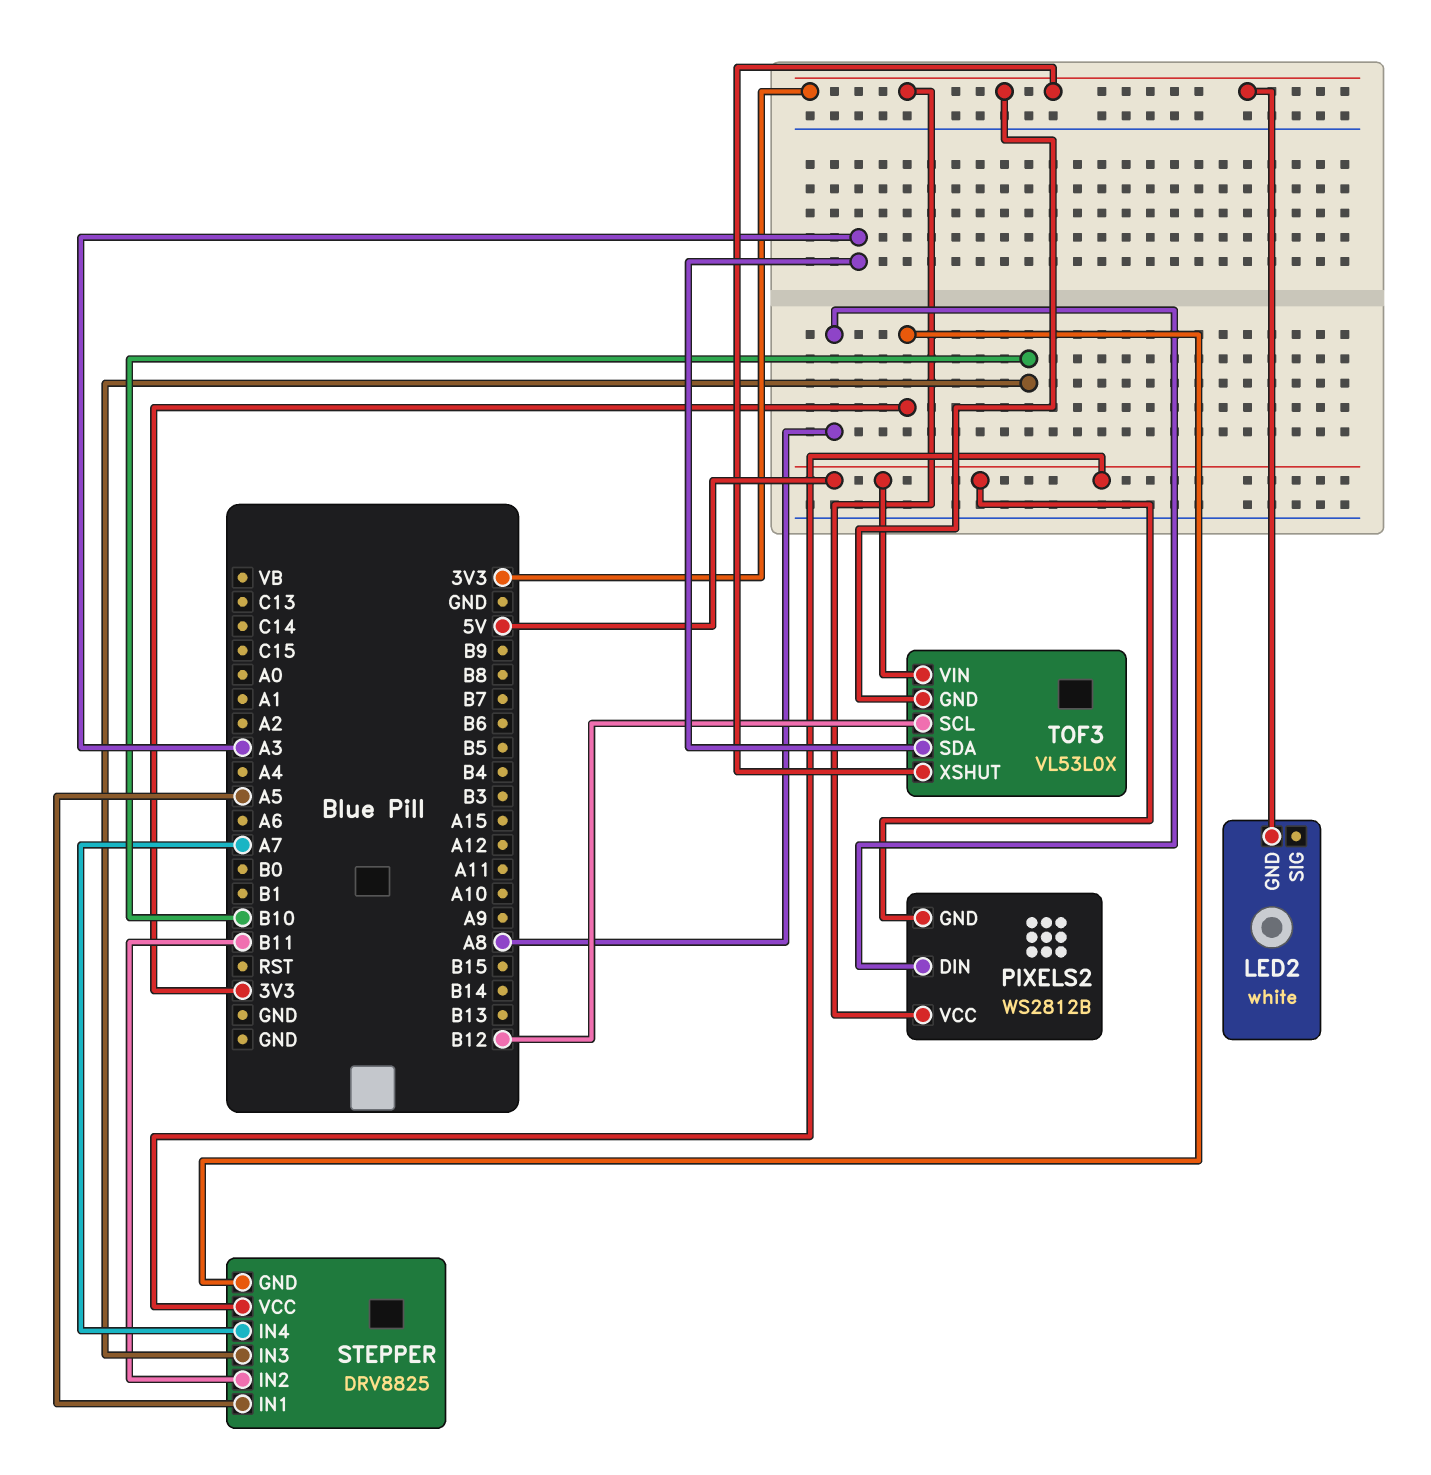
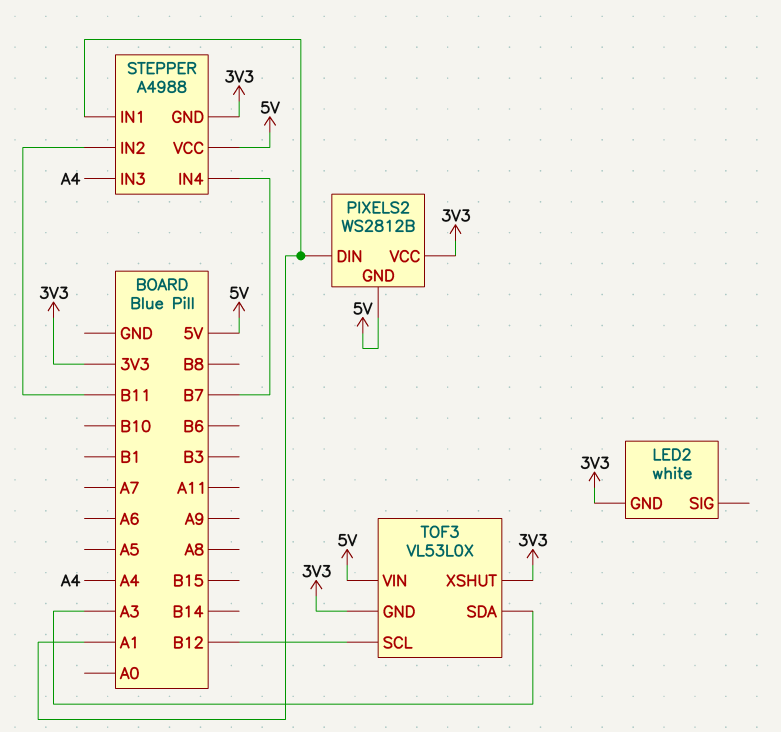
PIXELS2 pin DIN: A8 -> A1
STEPPER: DRV8825 -> A4988
STEPPER pin IN1: A5 -> A1
STEPPER pin IN3: B10 -> A4
STEPPER pin IN4: A7 -> B7

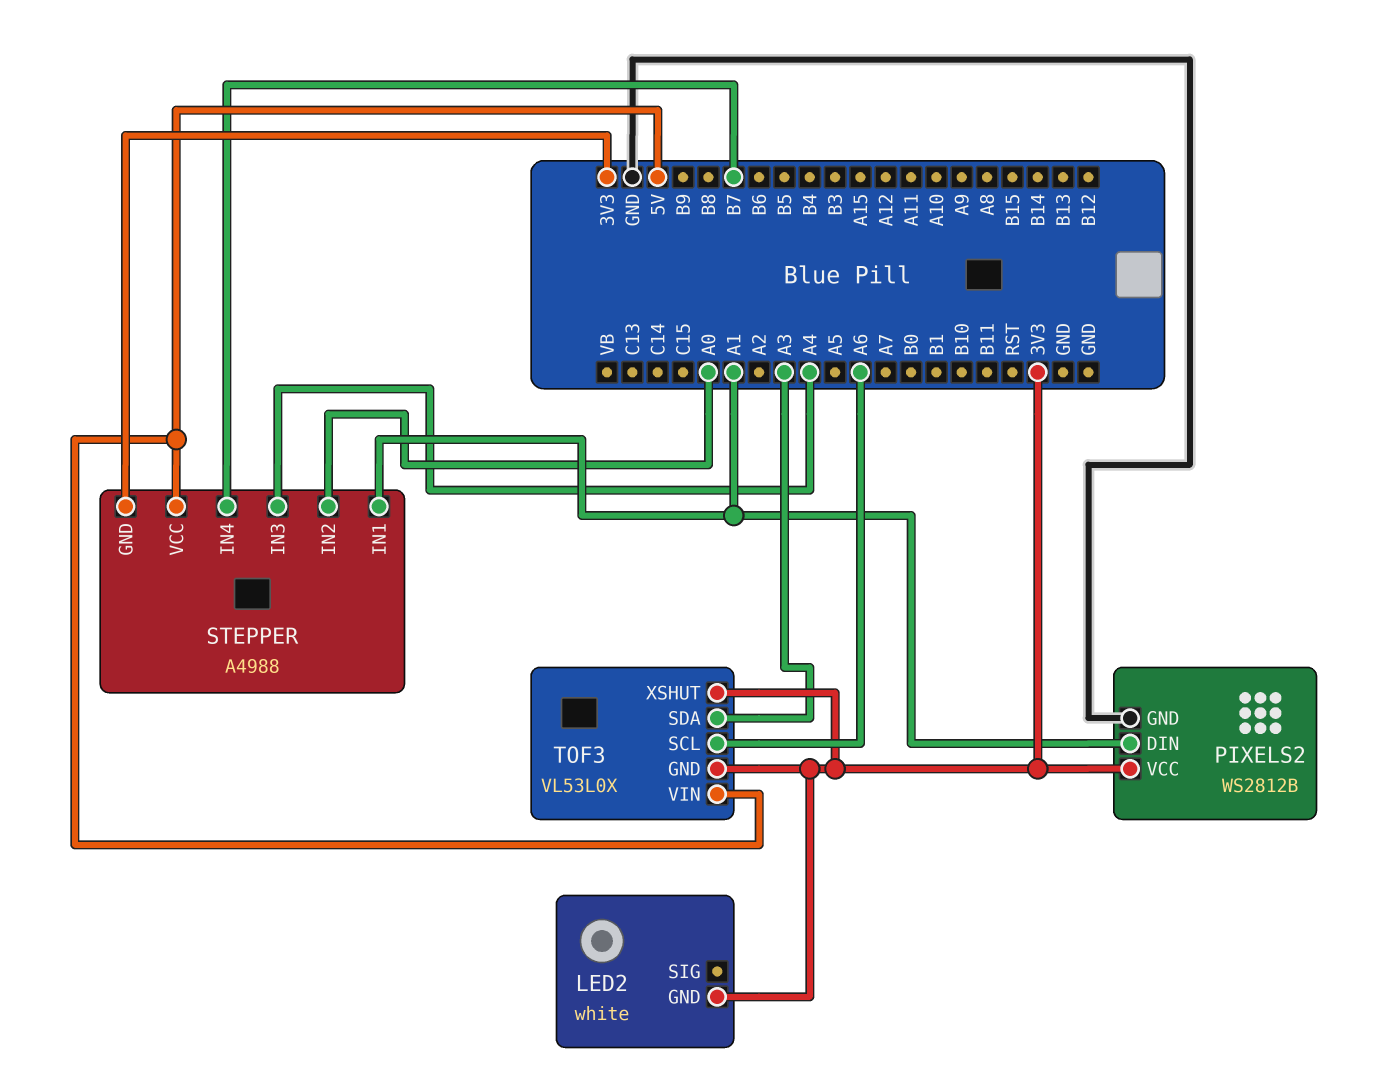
PIXELS2 pin GND: 5V -> GND
STEPPER pin IN2: B11 -> A0
TOF3 pin SCL: B12 -> A6

